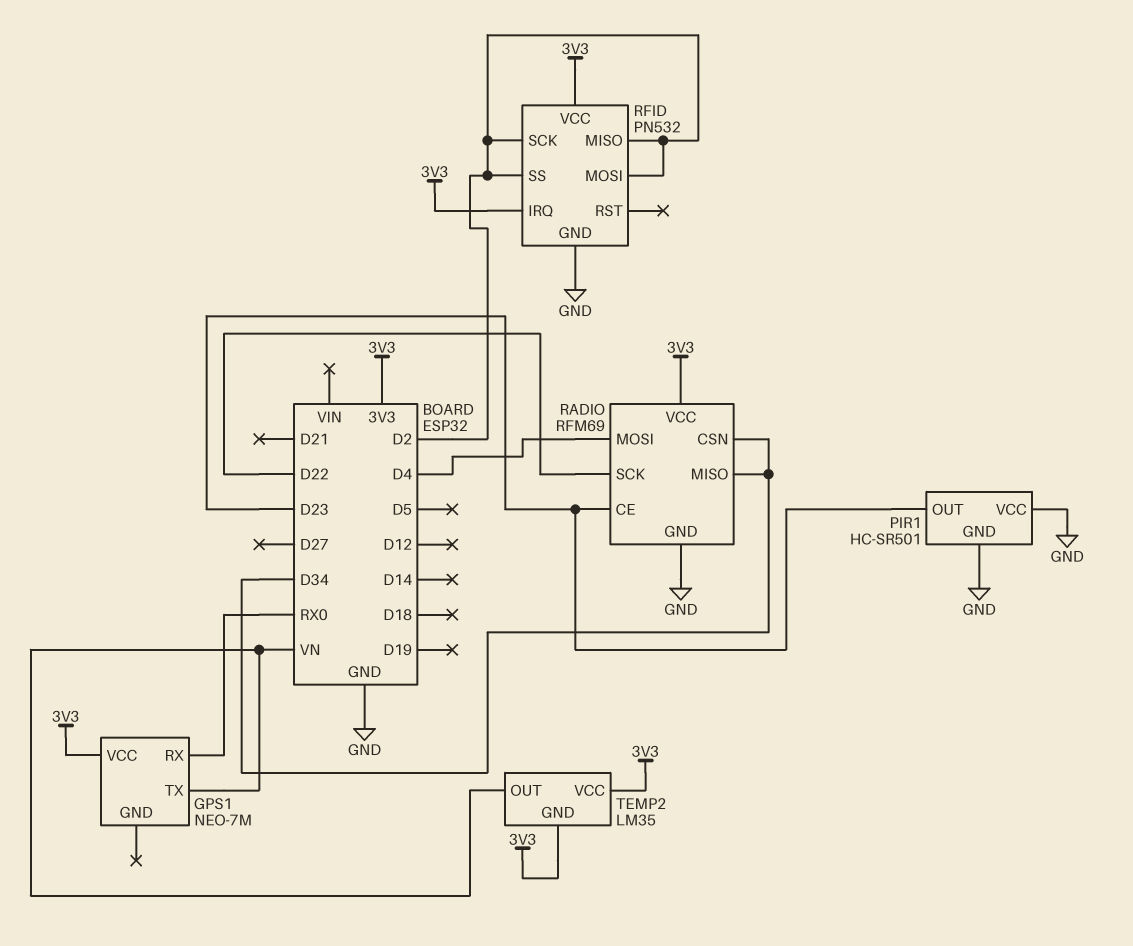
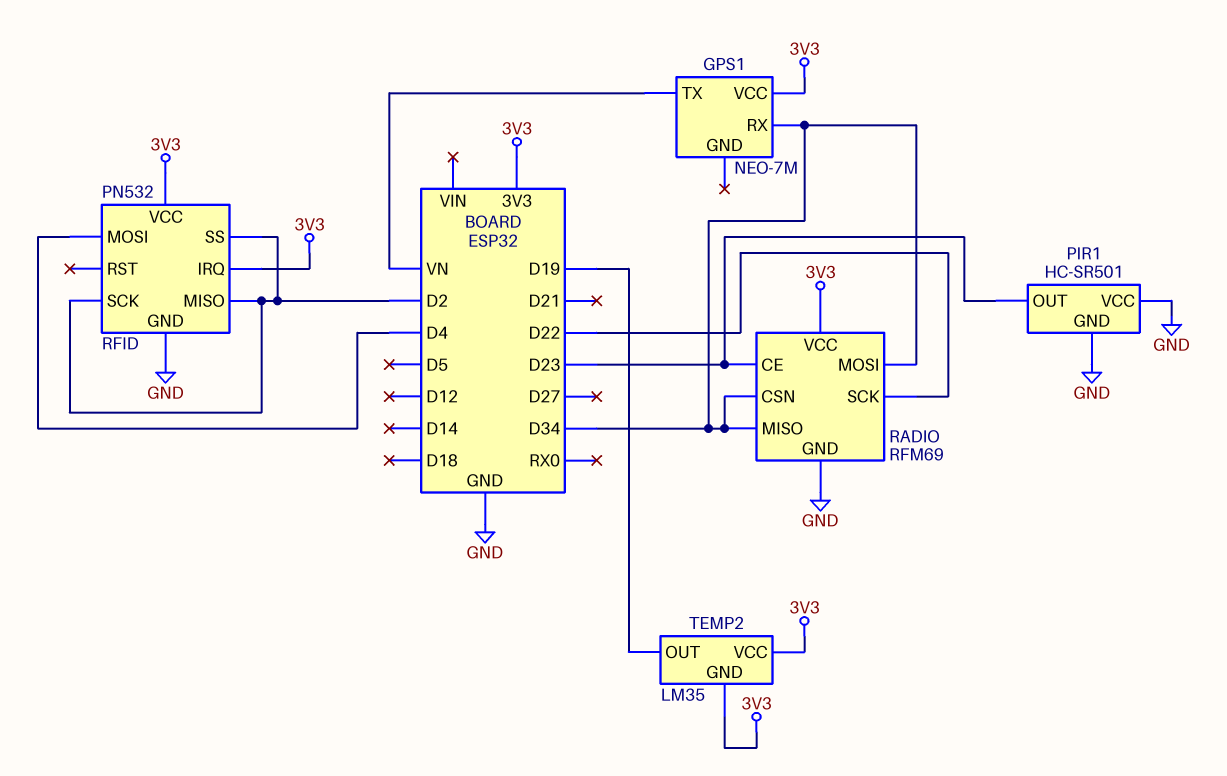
GPS1 pin RX: RX0 -> D34
RADIO pin MOSI: D4 -> D34
RFID pin MOSI: D2 -> D4
TEMP2 pin OUT: VN -> D19

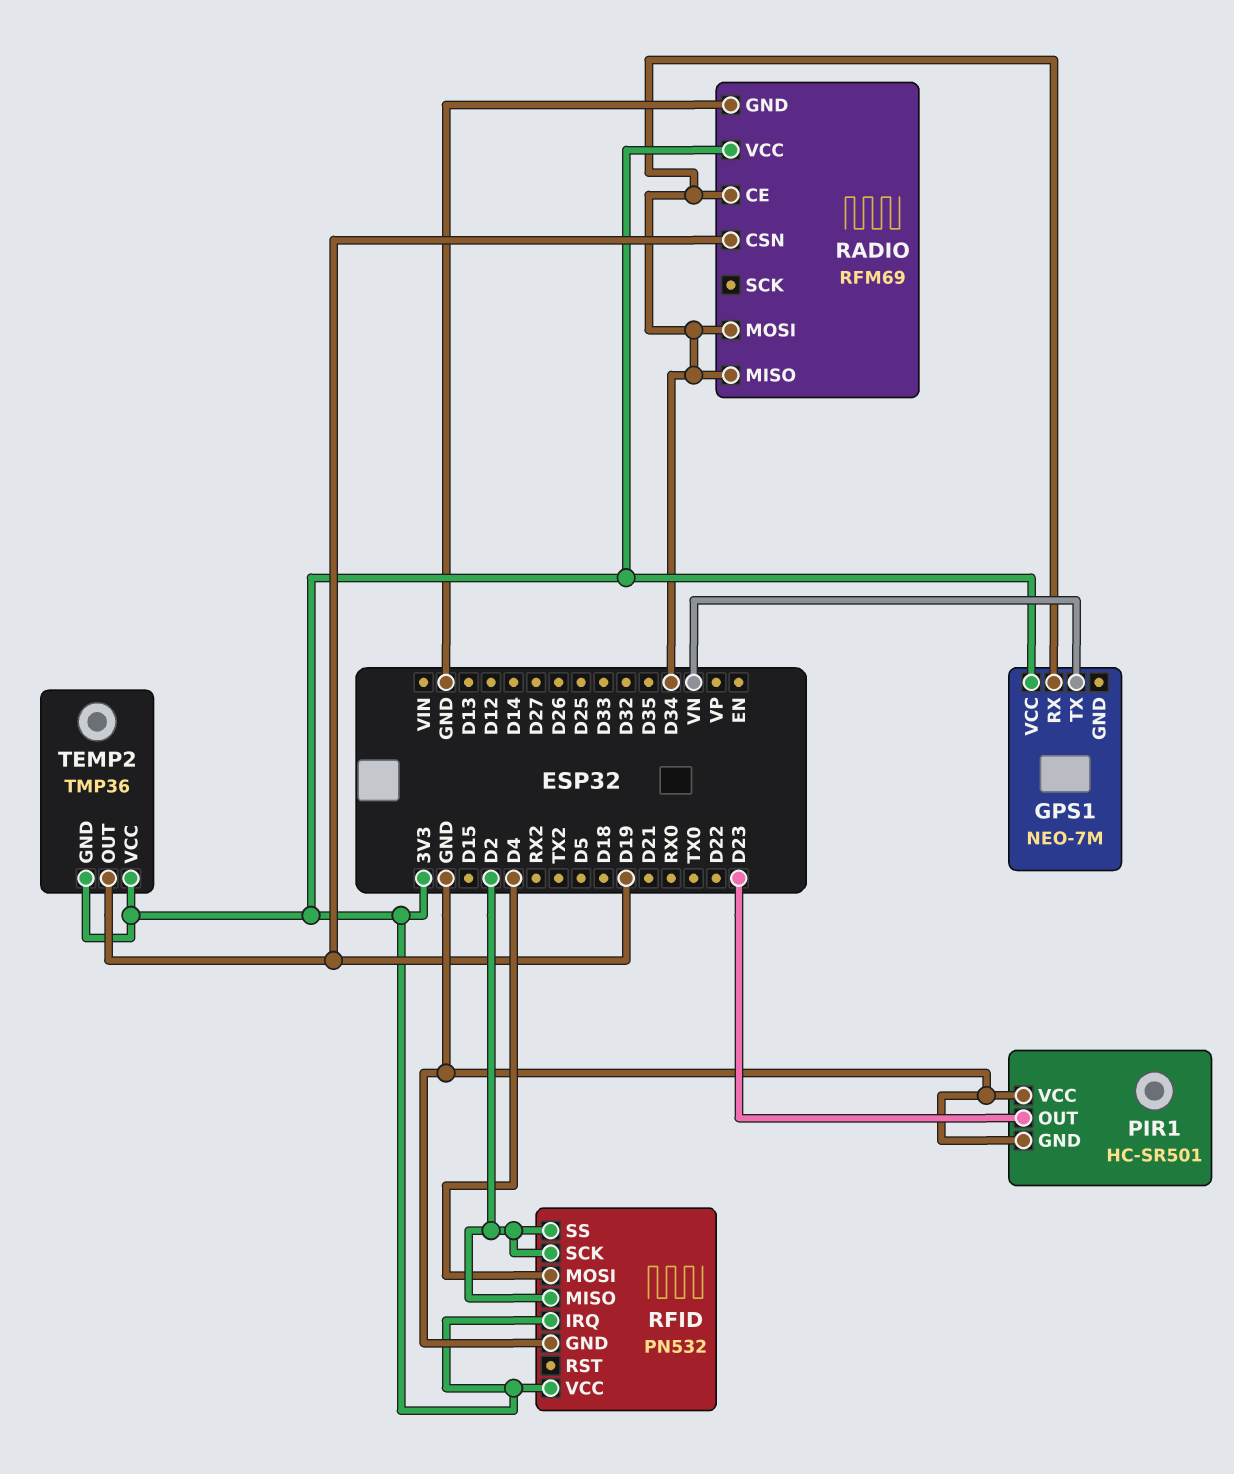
RADIO pin CE: D23 -> D34
RADIO pin CSN: D34 -> D19
RADIO pin SCK: D22 -> none
TEMP2: LM35 -> TMP36

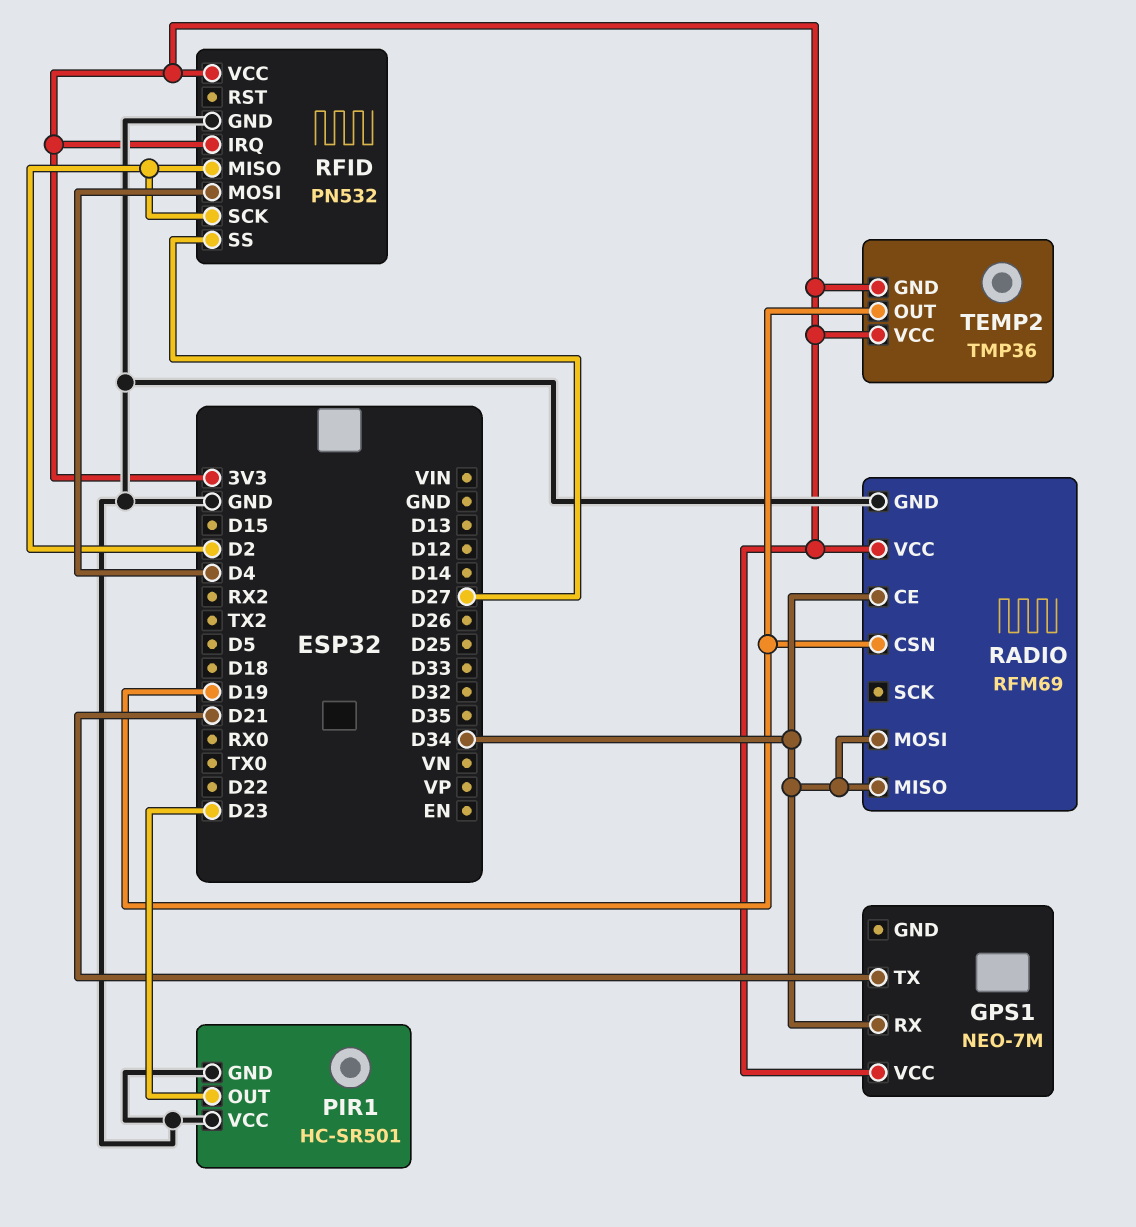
GPS1 pin TX: VN -> D21
RFID pin SS: D2 -> D27

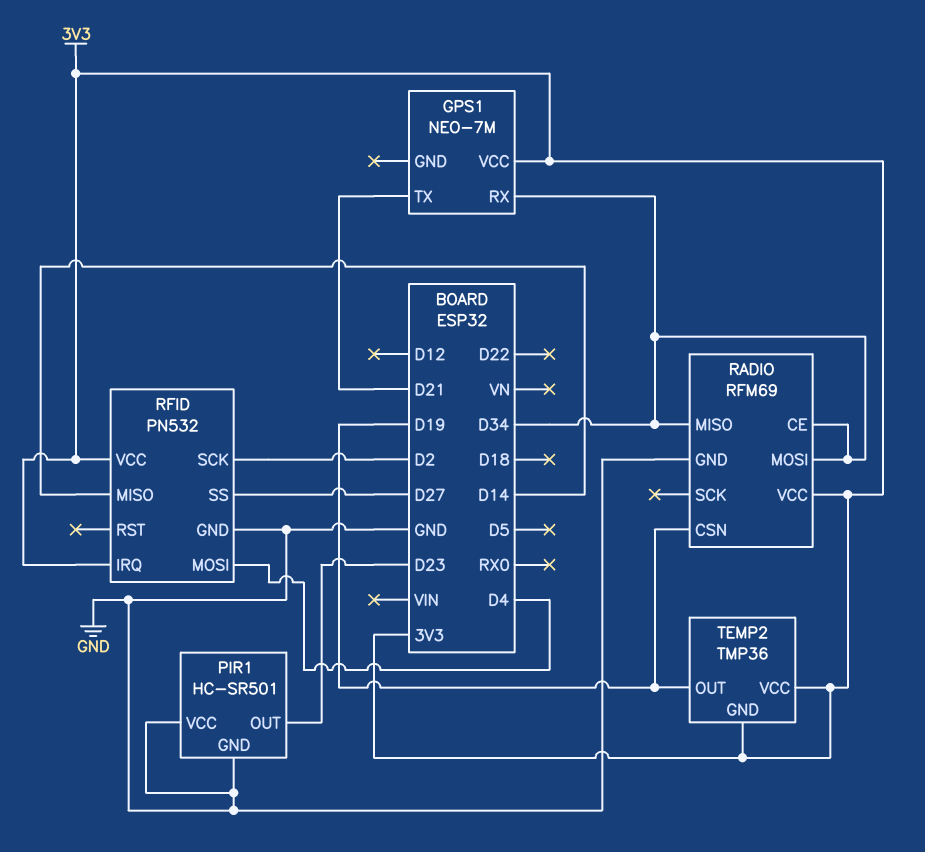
RFID pin MISO: D2 -> D14

